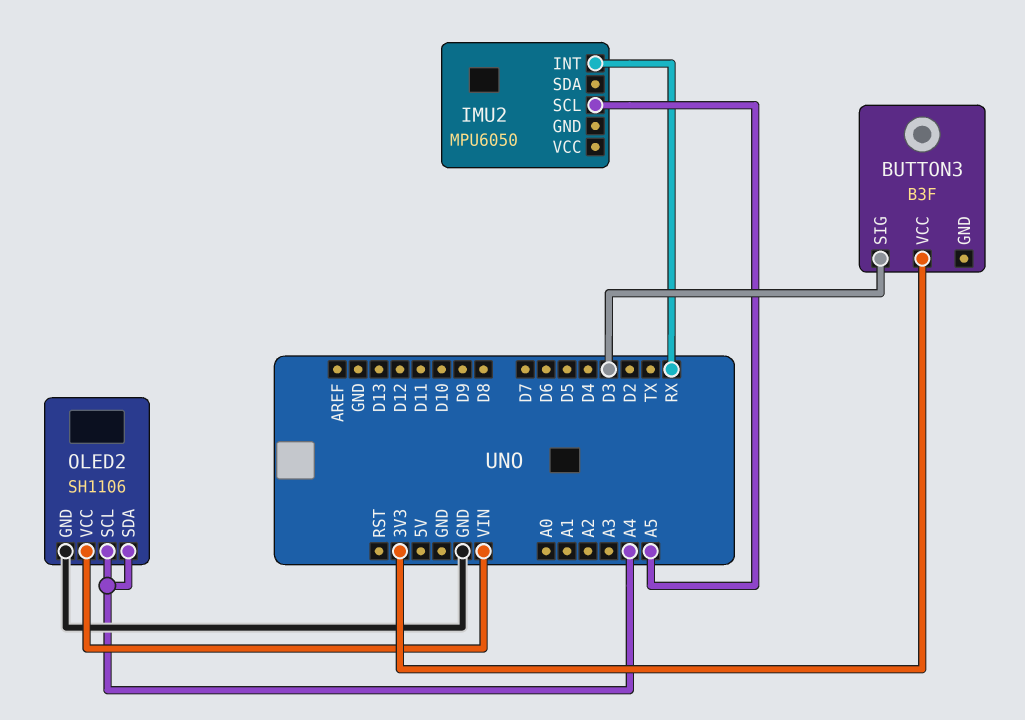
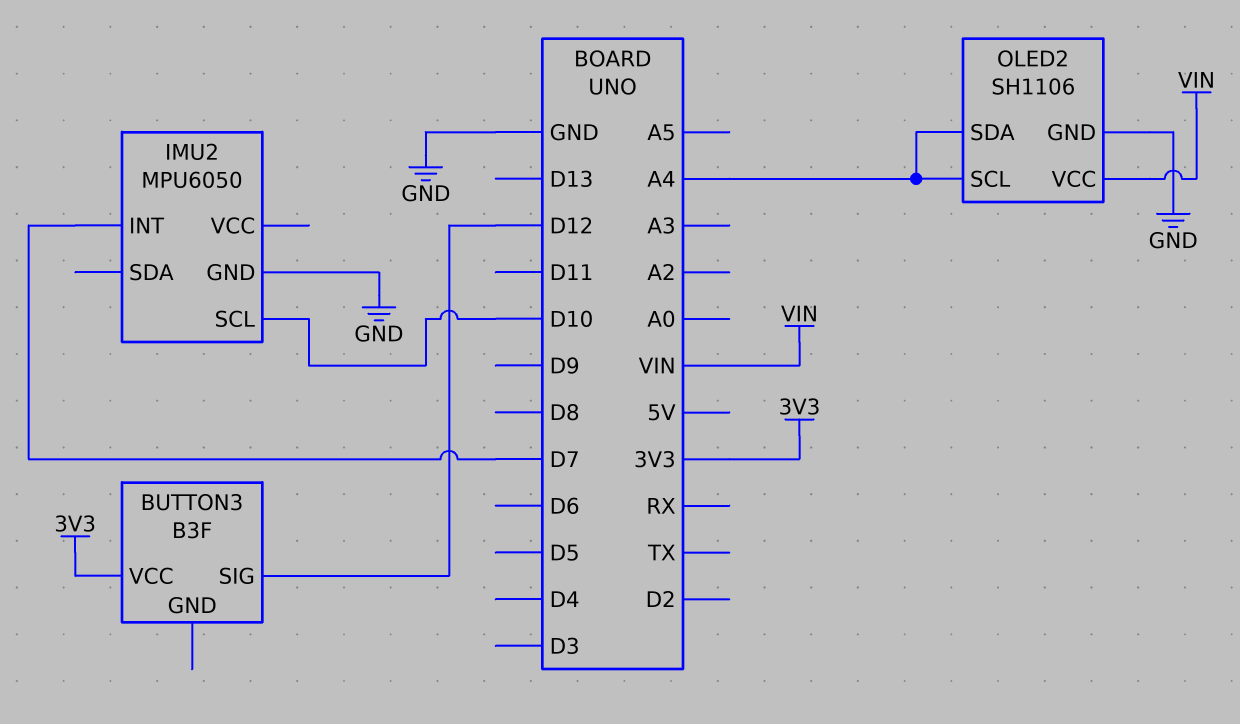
BUTTON3 pin SIG: D3 -> D12
IMU2 pin GND: none -> GND
IMU2 pin INT: RX -> D7
IMU2 pin SCL: A5 -> D10

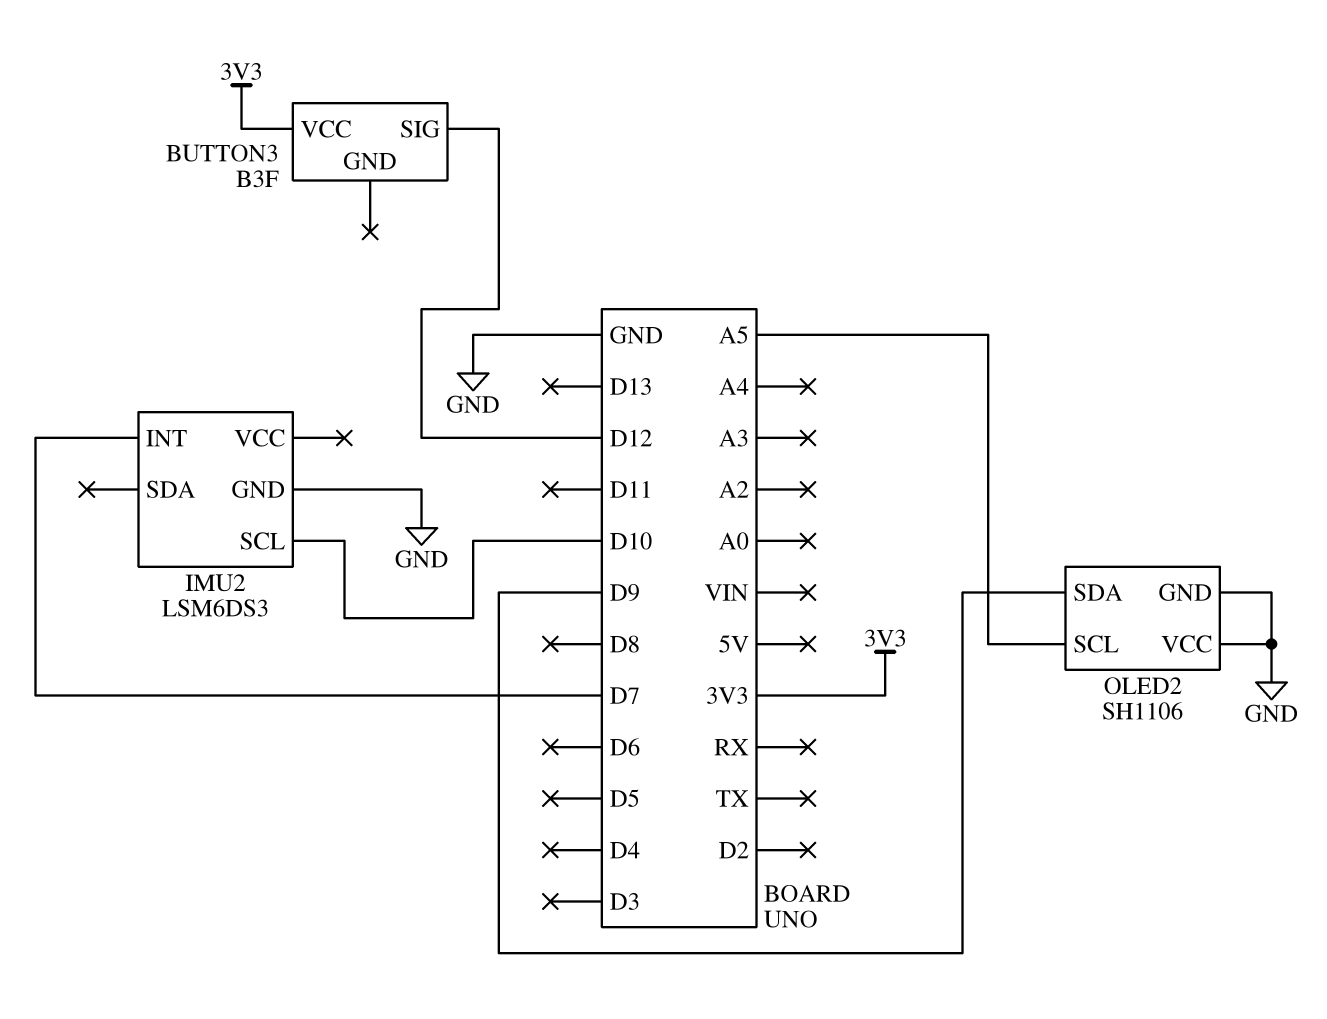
IMU2: MPU6050 -> LSM6DS3
OLED2 pin SCL: A4 -> A5
OLED2 pin SDA: A4 -> D9
OLED2 pin VCC: VIN -> GND

